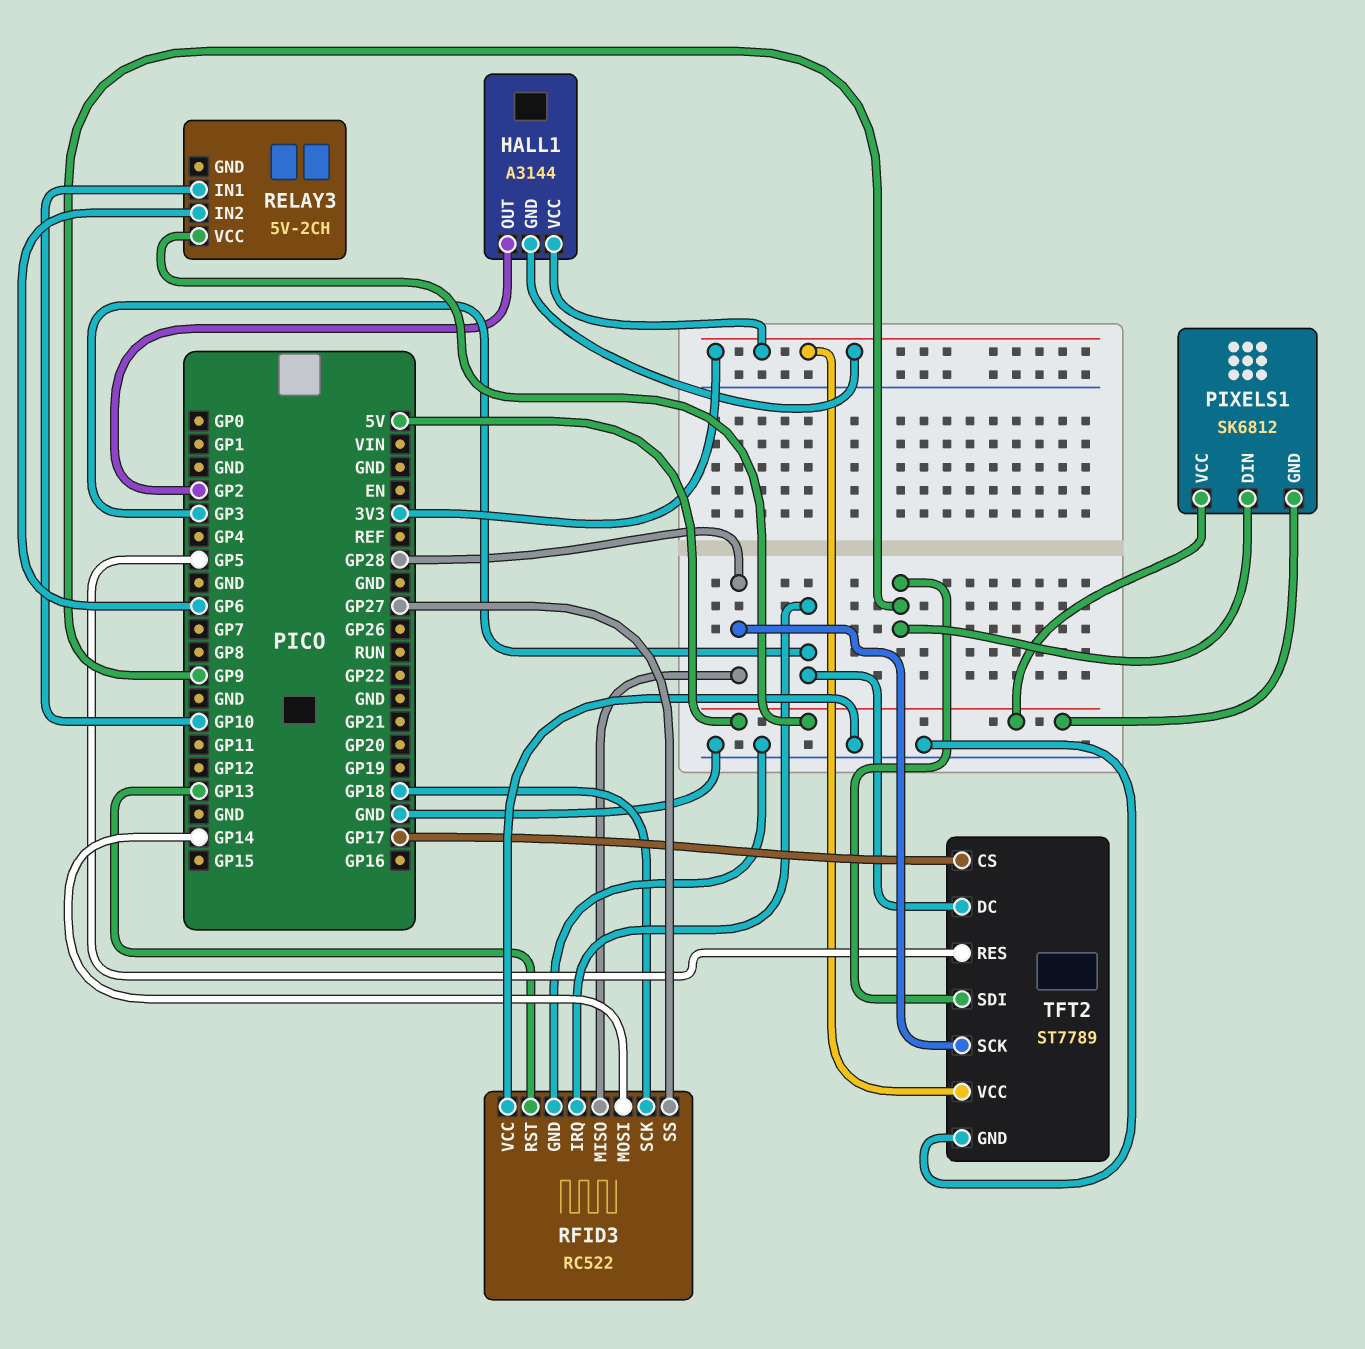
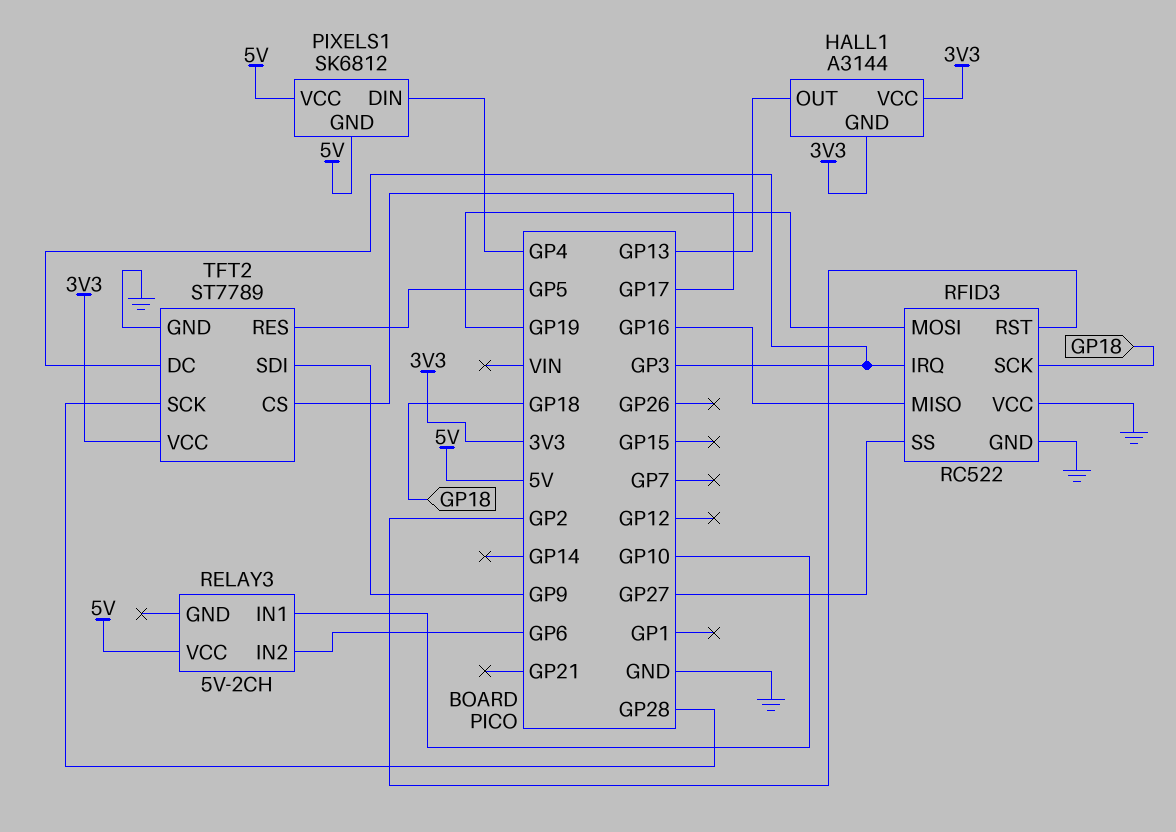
HALL1 pin OUT: GP2 -> GP13
PIXELS1 pin DIN: GP9 -> GP4
RFID3 pin MISO: GP28 -> GP16
RFID3 pin MOSI: GP14 -> GP19
RFID3 pin RST: GP13 -> GP2

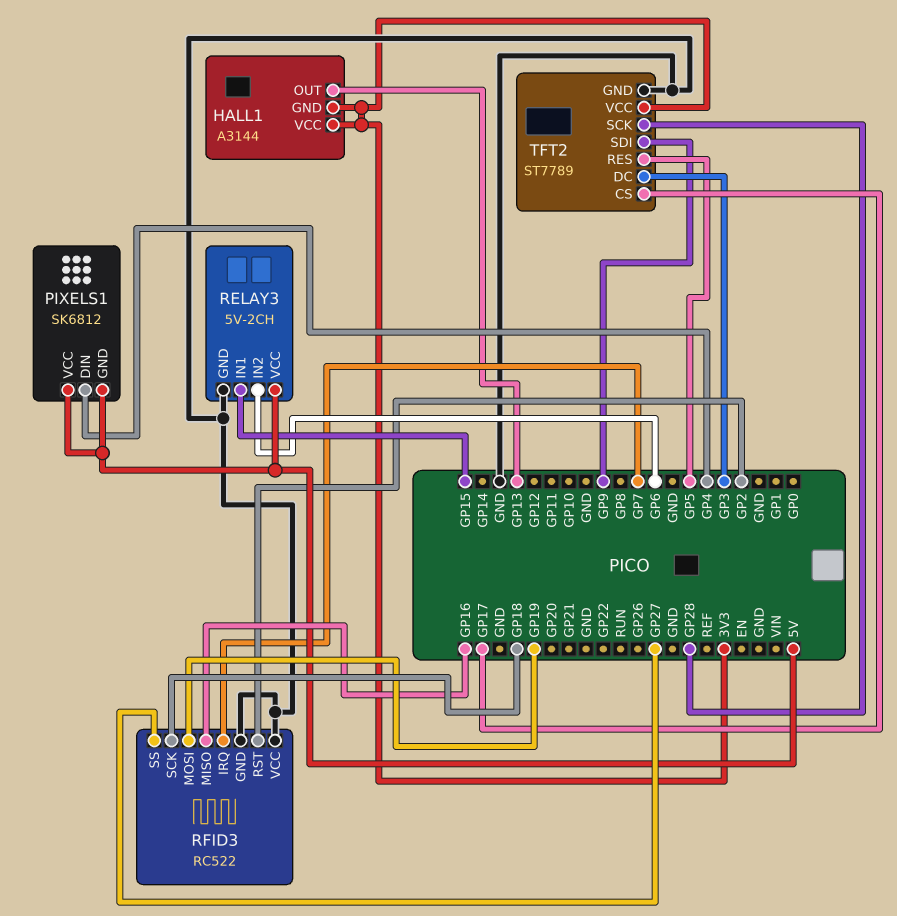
RELAY3 pin GND: none -> GND
RELAY3 pin IN1: GP10 -> GP15
RFID3 pin IRQ: GP3 -> GP7

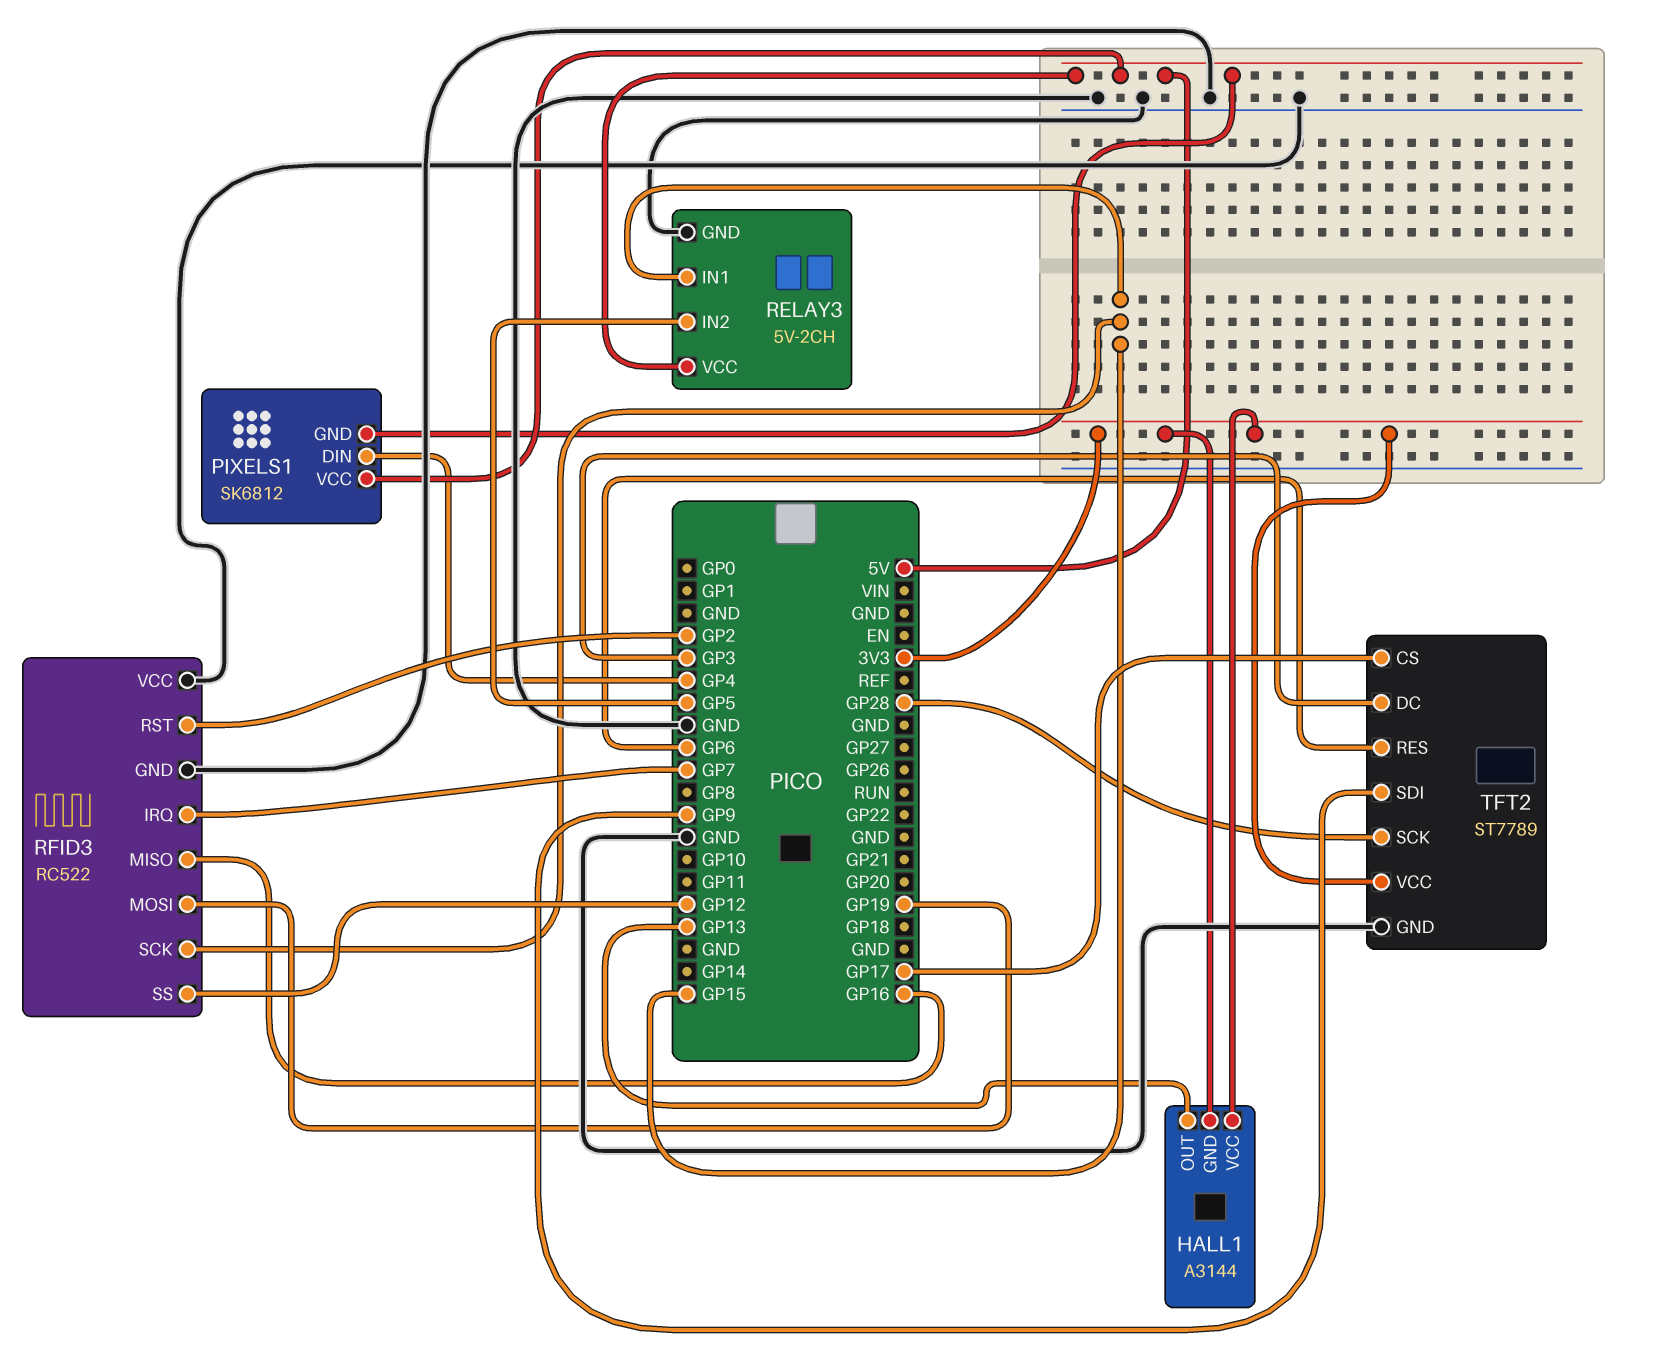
RELAY3 pin IN2: GP6 -> GP5
RFID3 pin SCK: GP18 -> GP15
RFID3 pin SS: GP27 -> GP12
TFT2 pin RES: GP5 -> GP6

